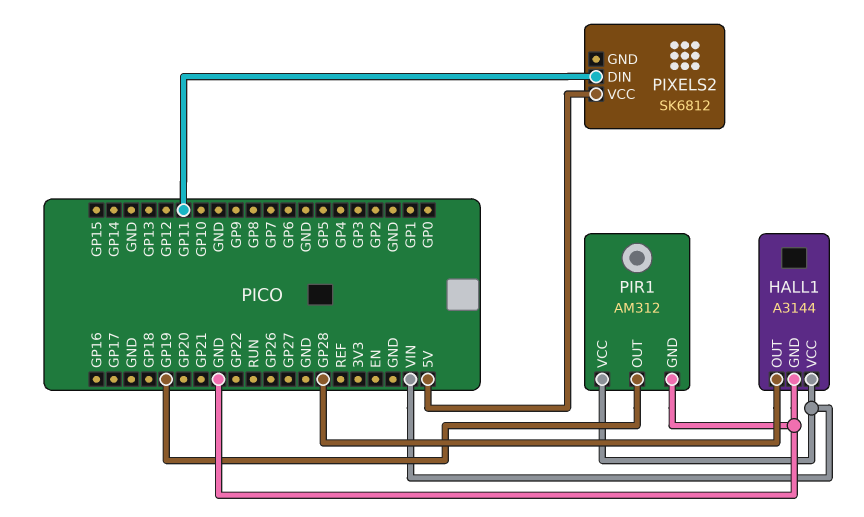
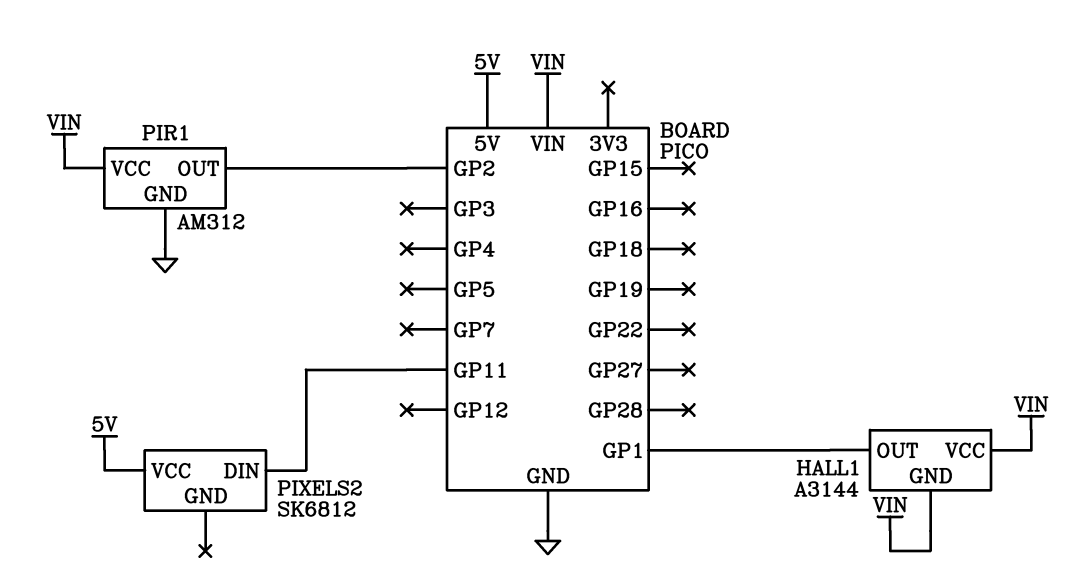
HALL1 pin GND: GND -> VIN
HALL1 pin OUT: GP28 -> GP1
PIR1 pin OUT: GP19 -> GP2

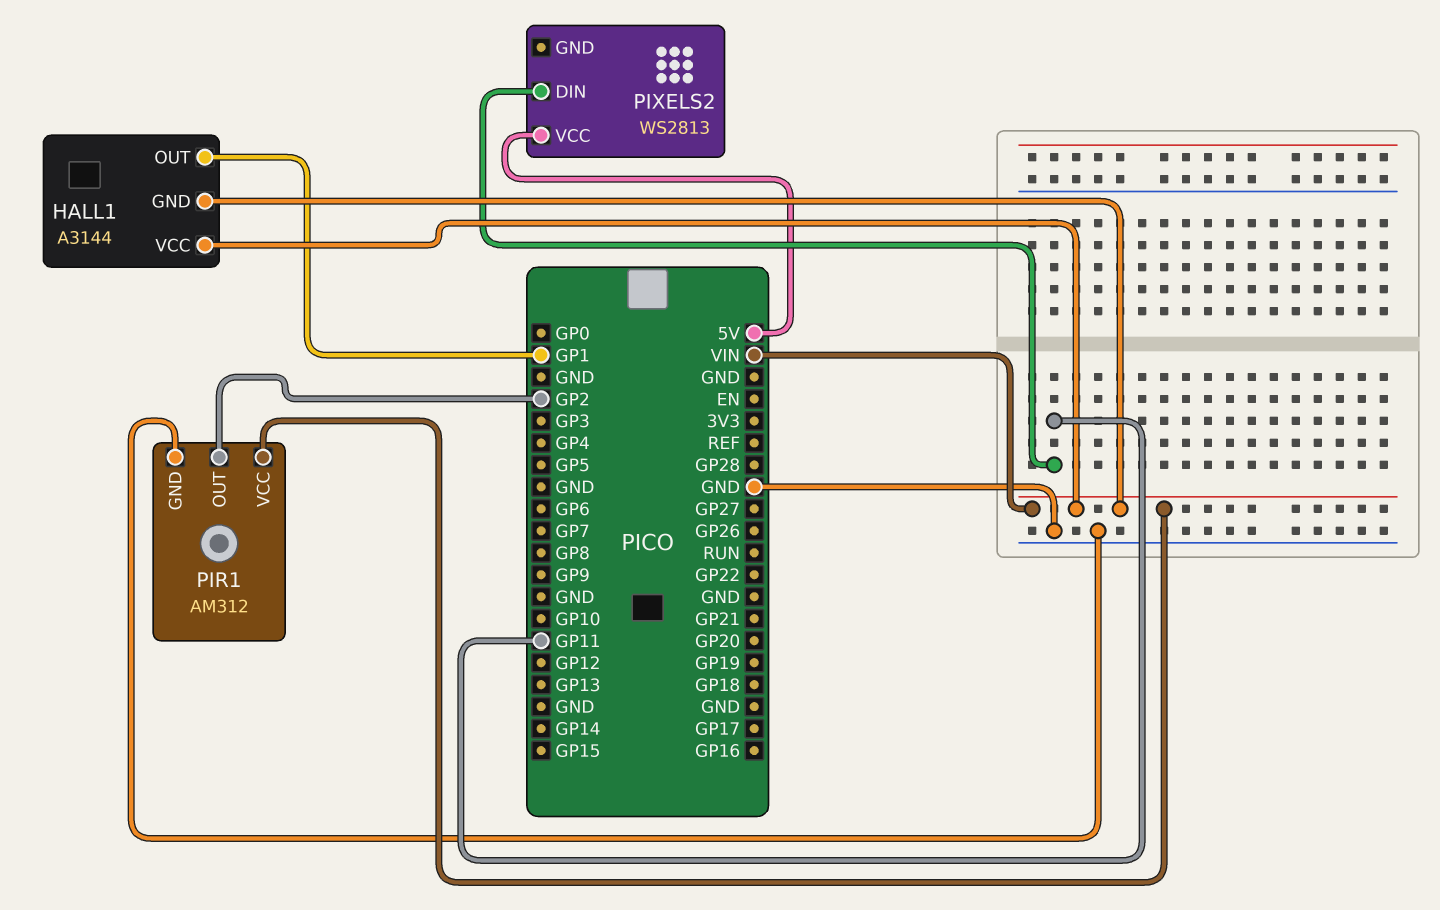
PIXELS2: SK6812 -> WS2813

